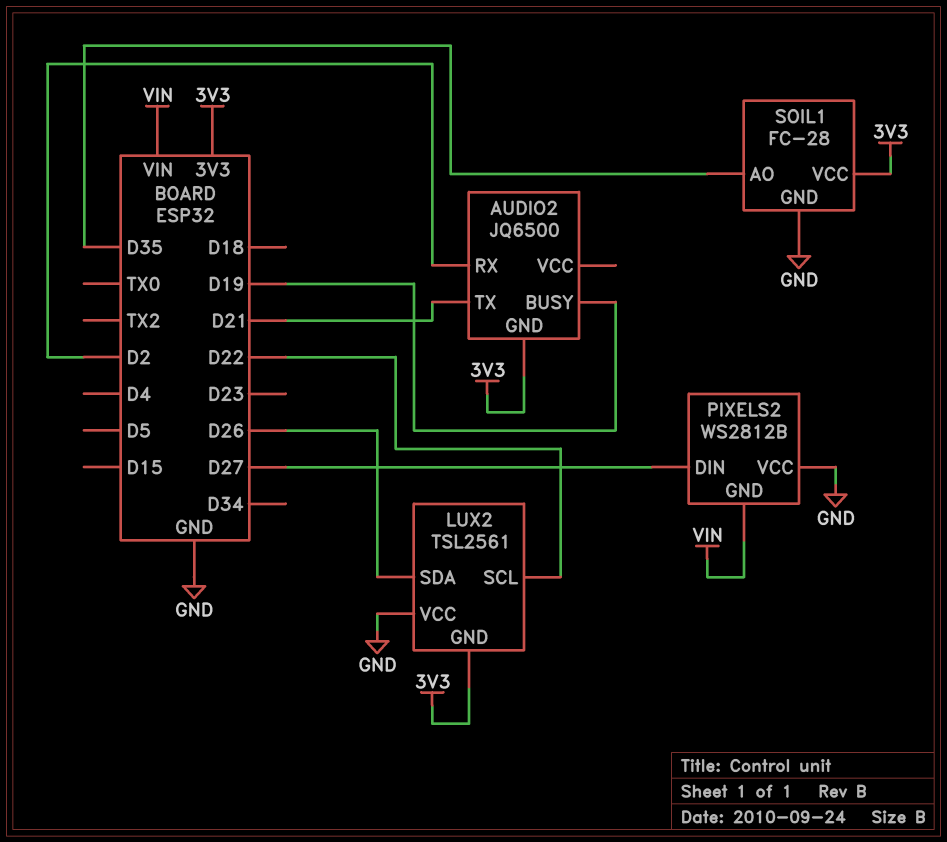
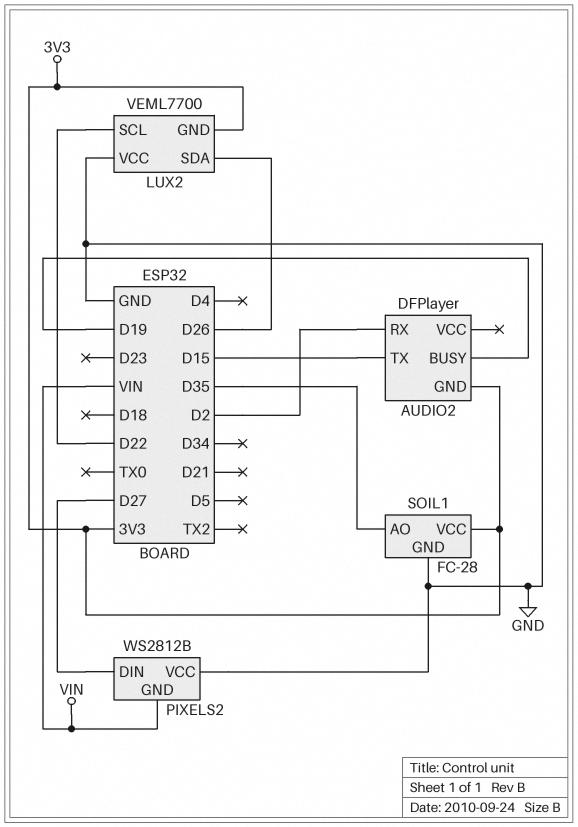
AUDIO2: JQ6500 -> DFPlayer
AUDIO2 pin TX: D21 -> D15
LUX2: TSL2561 -> VEML7700

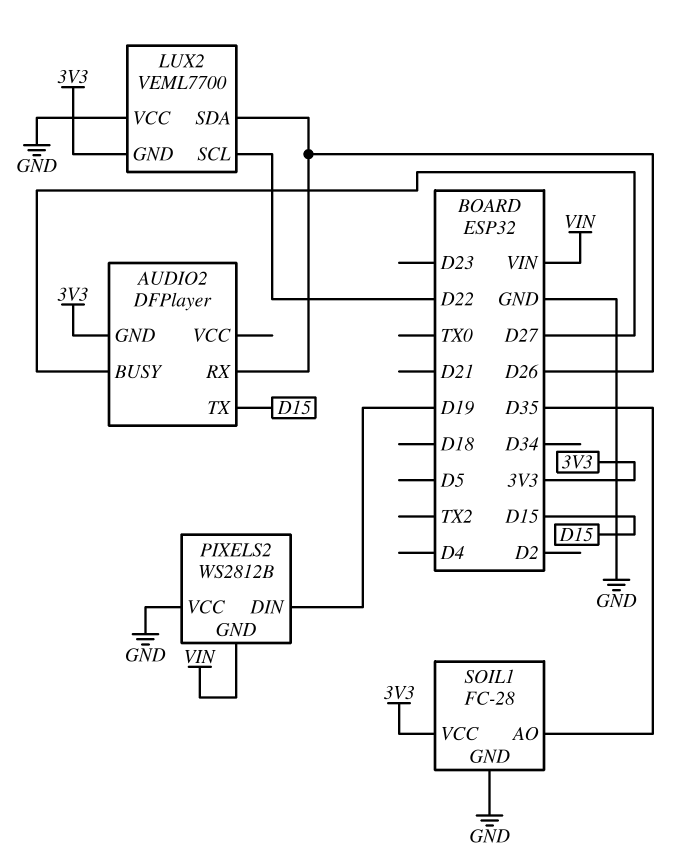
AUDIO2 pin BUSY: D19 -> D27
AUDIO2 pin RX: D2 -> D26
PIXELS2 pin DIN: D27 -> D19

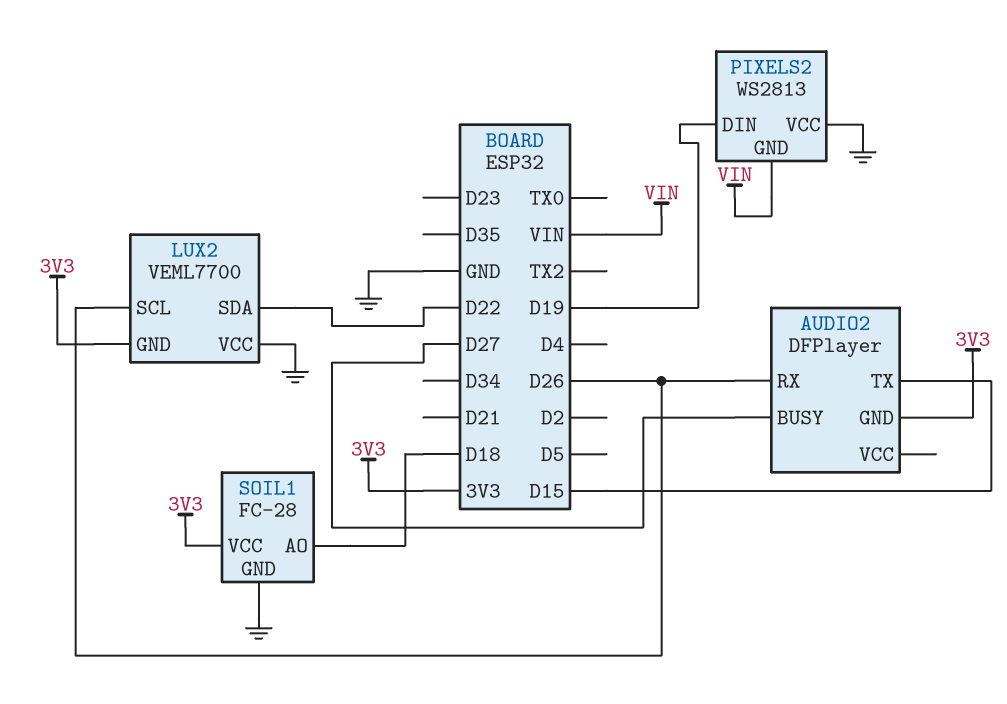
LUX2 pin SCL: D22 -> D26
LUX2 pin SDA: D26 -> D22
PIXELS2: WS2812B -> WS2813
SOIL1 pin AO: D35 -> D18

